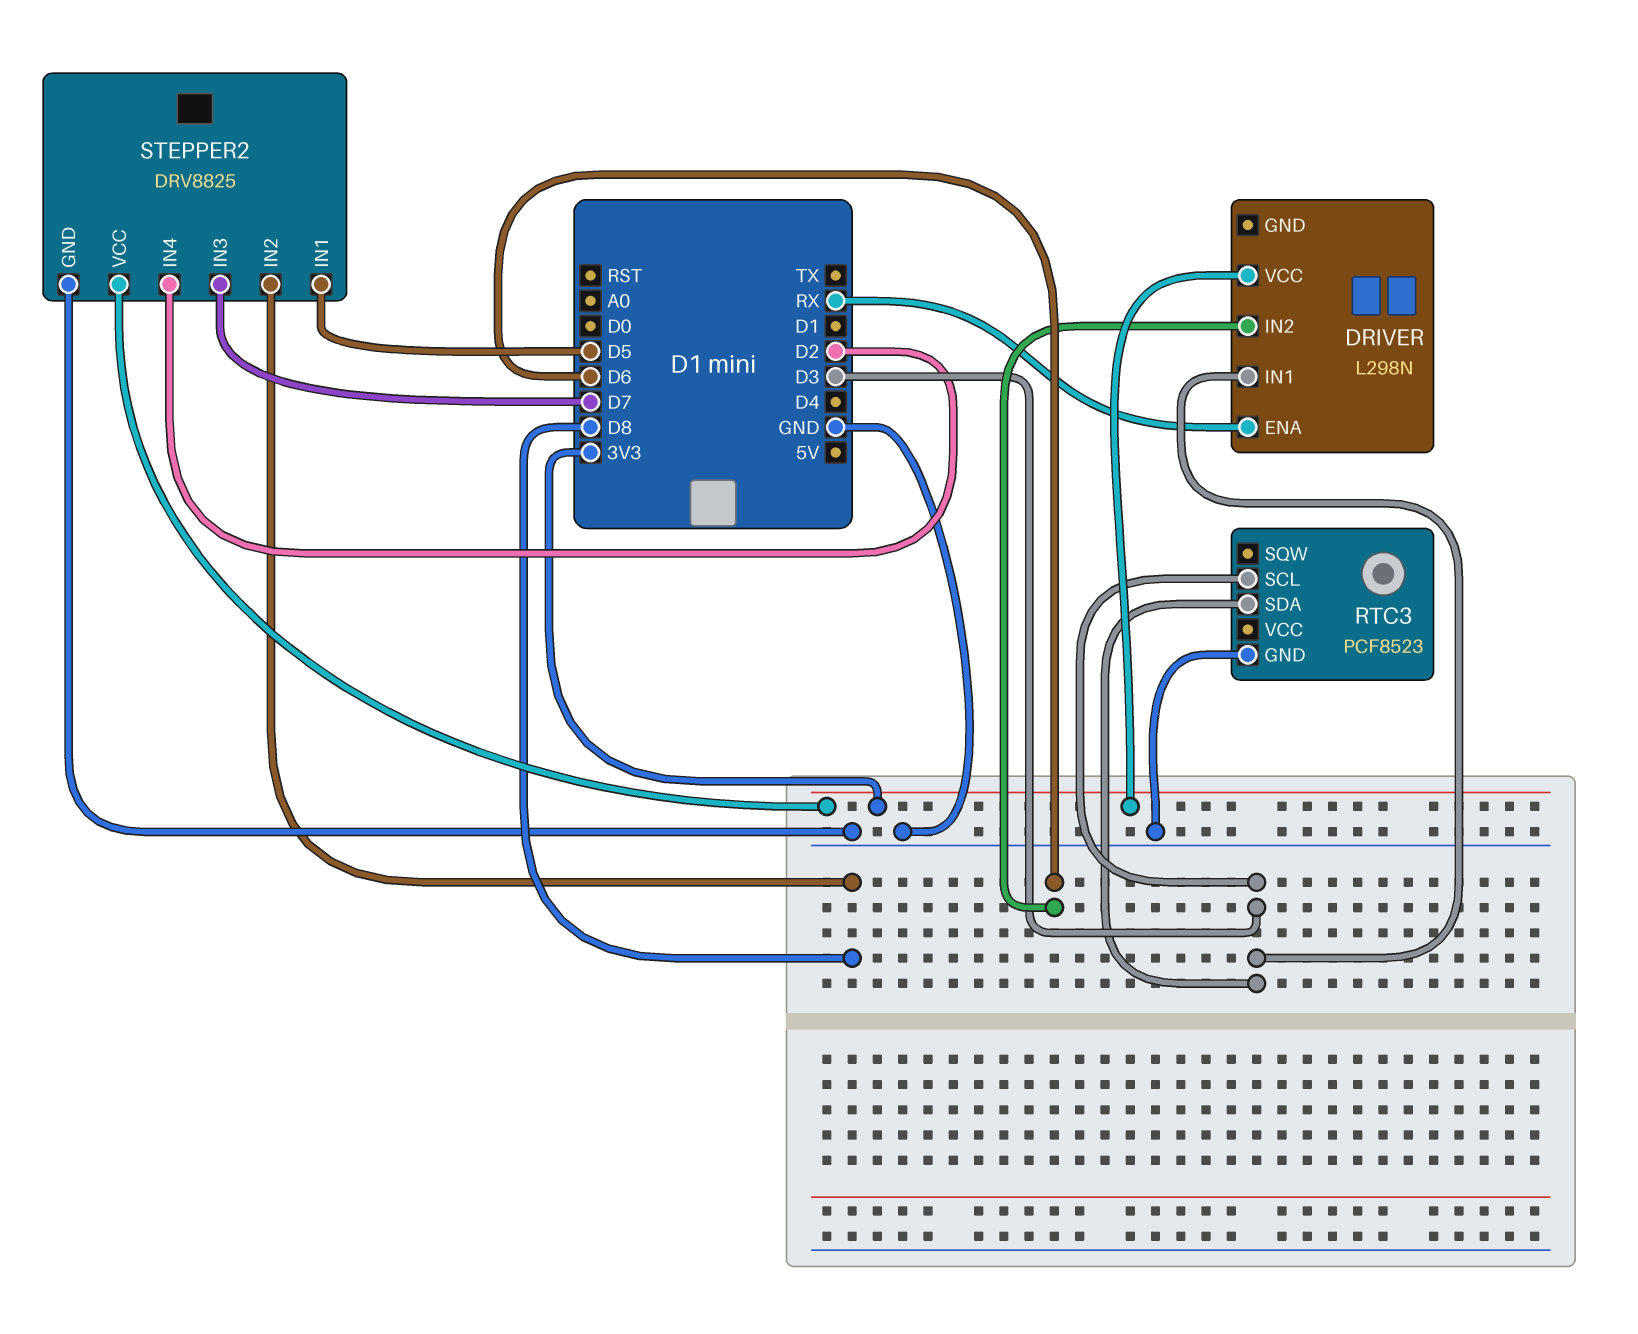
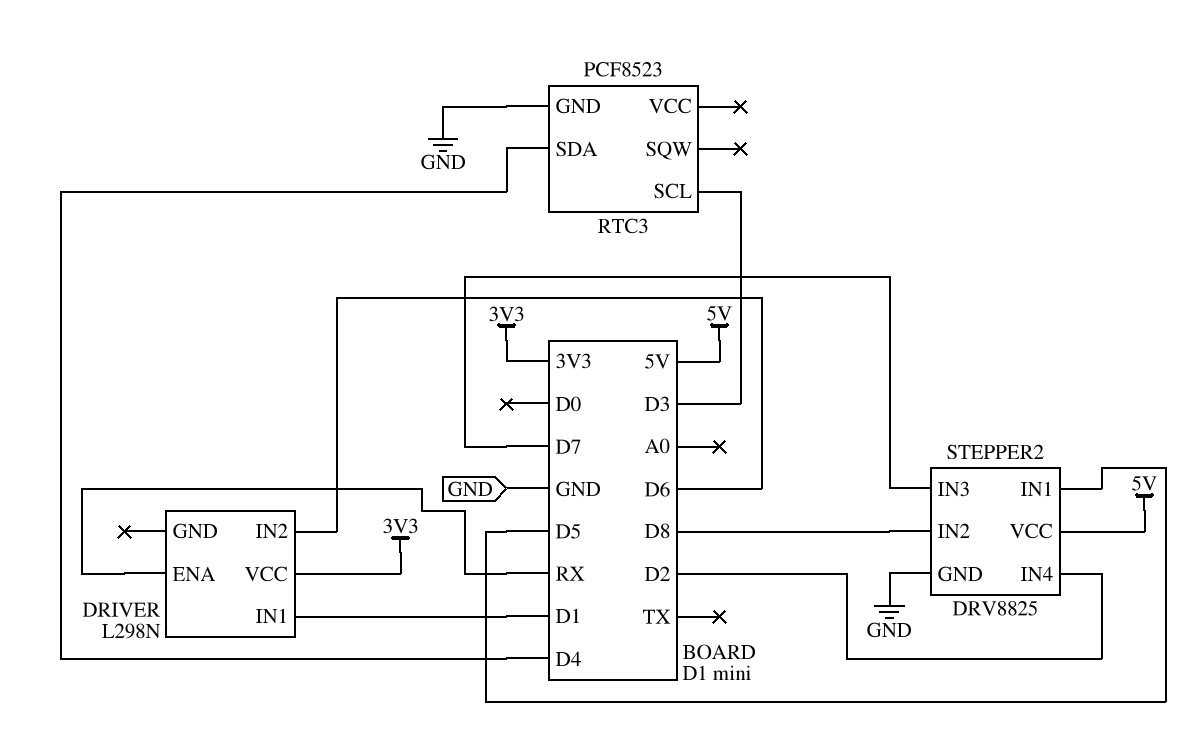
DRIVER pin IN1: D3 -> D1
RTC3 pin SDA: D3 -> D4
STEPPER2 pin VCC: 3V3 -> 5V

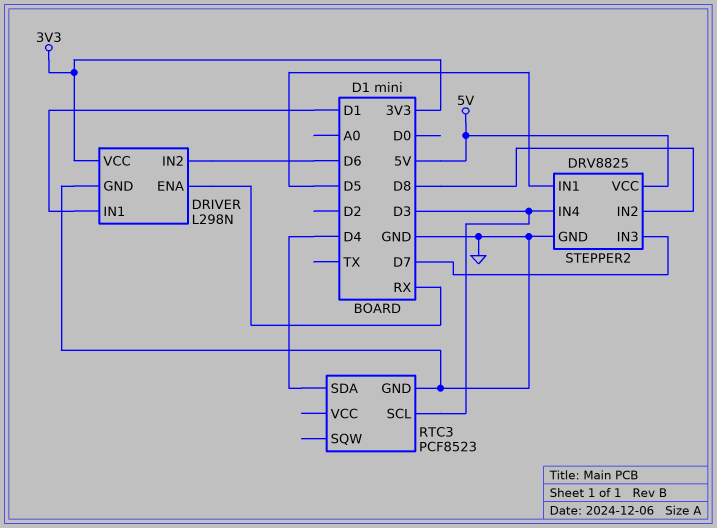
DRIVER pin GND: none -> GND
STEPPER2 pin IN4: D2 -> D3

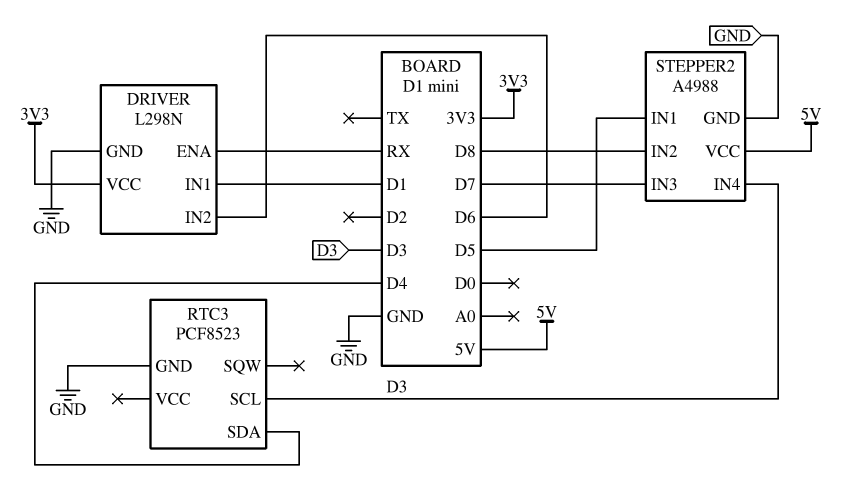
STEPPER2: DRV8825 -> A4988

